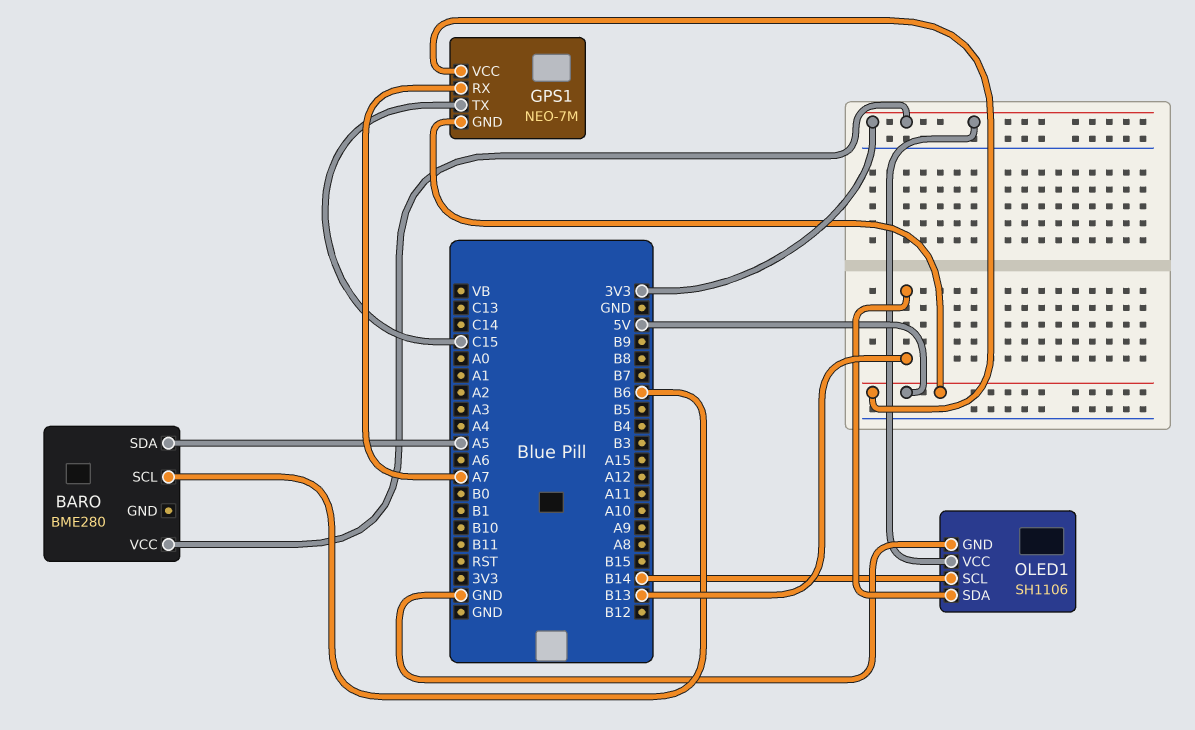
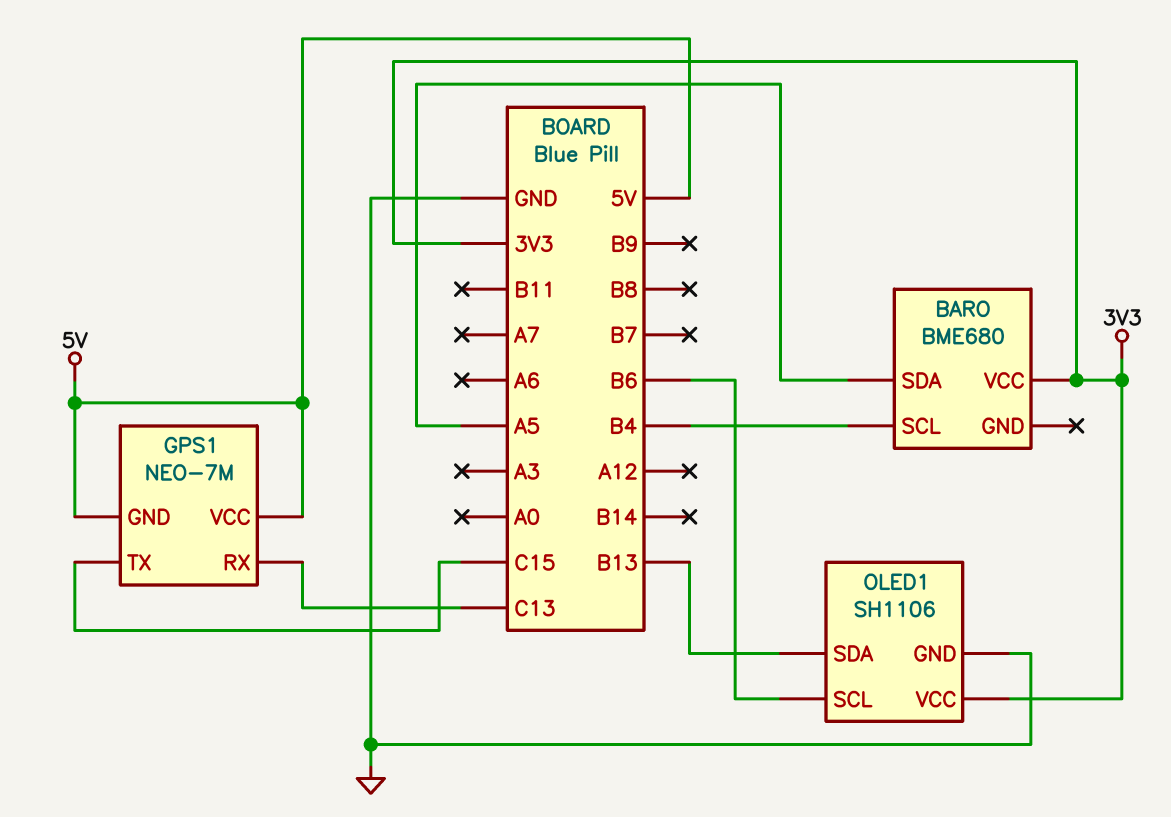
BARO: BME280 -> BME680
BARO pin SCL: B6 -> B4
GPS1 pin RX: A7 -> C13
OLED1 pin SCL: B14 -> B6

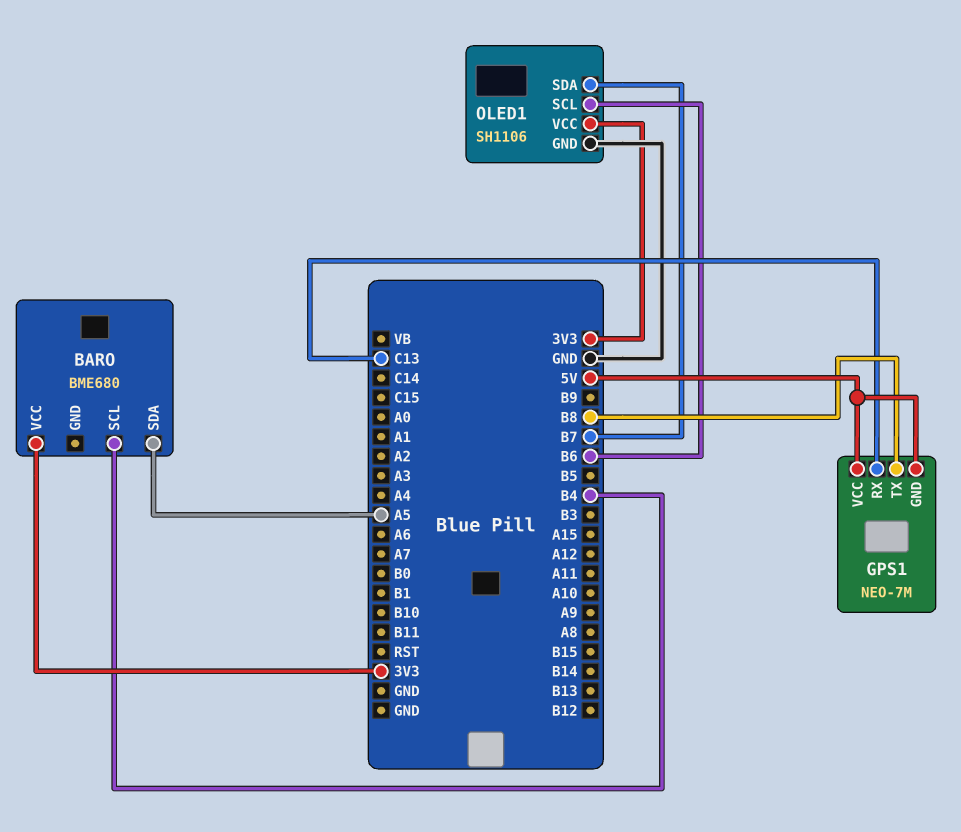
GPS1 pin TX: C15 -> B8
OLED1 pin SDA: B13 -> B7

